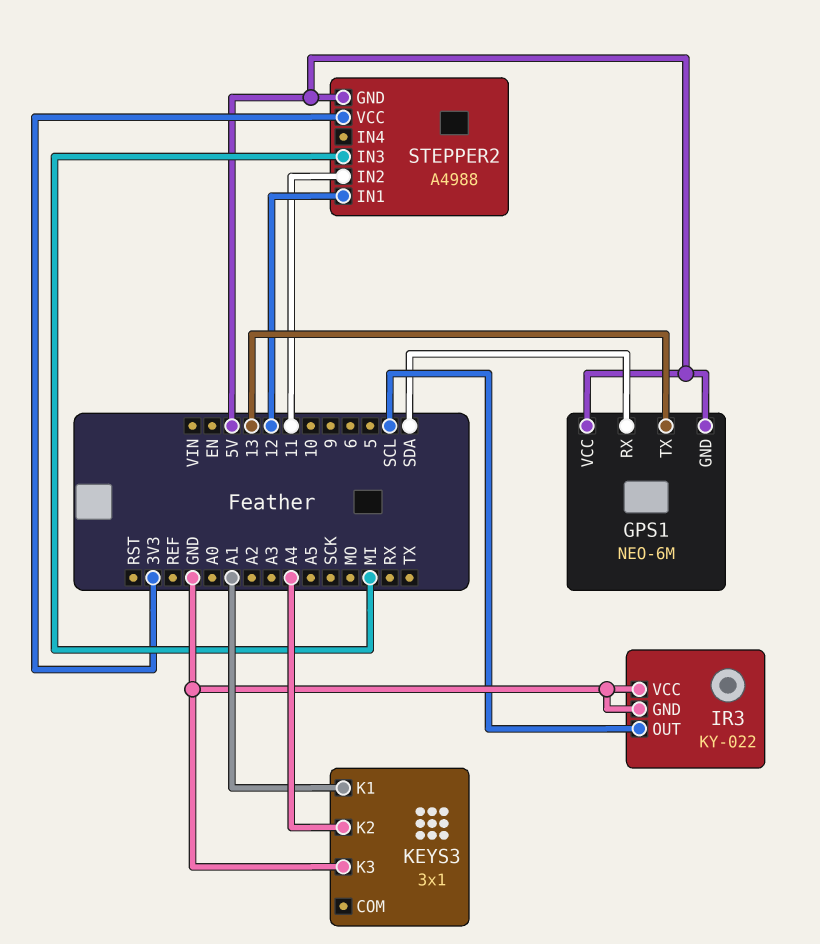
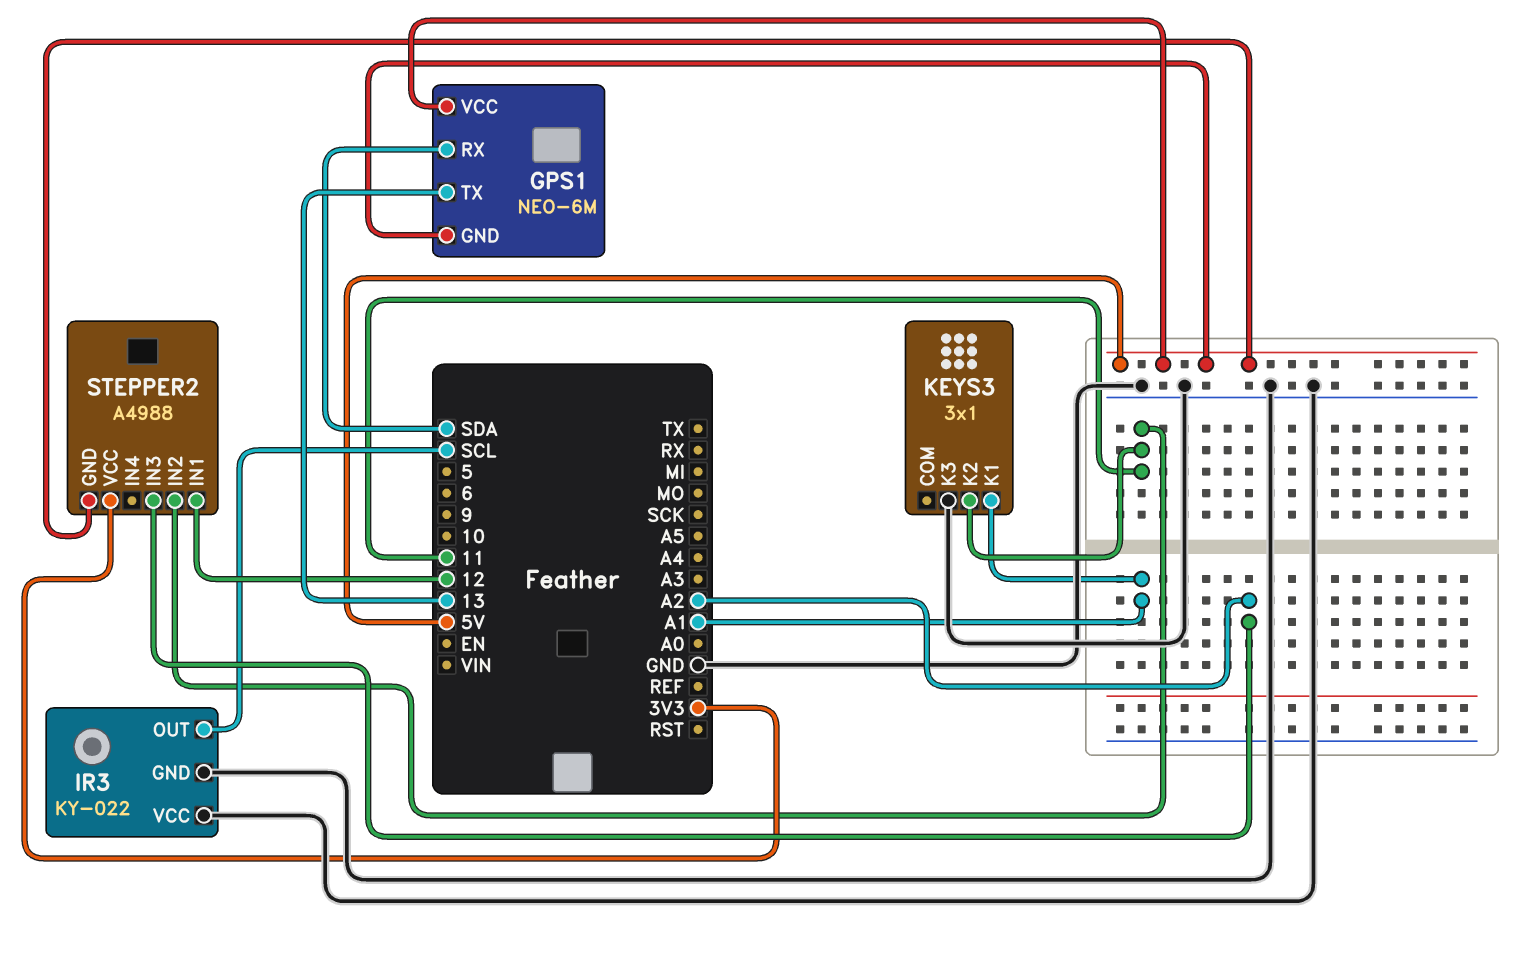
KEYS3 pin K2: A4 -> 11
STEPPER2 pin IN3: MI -> A2

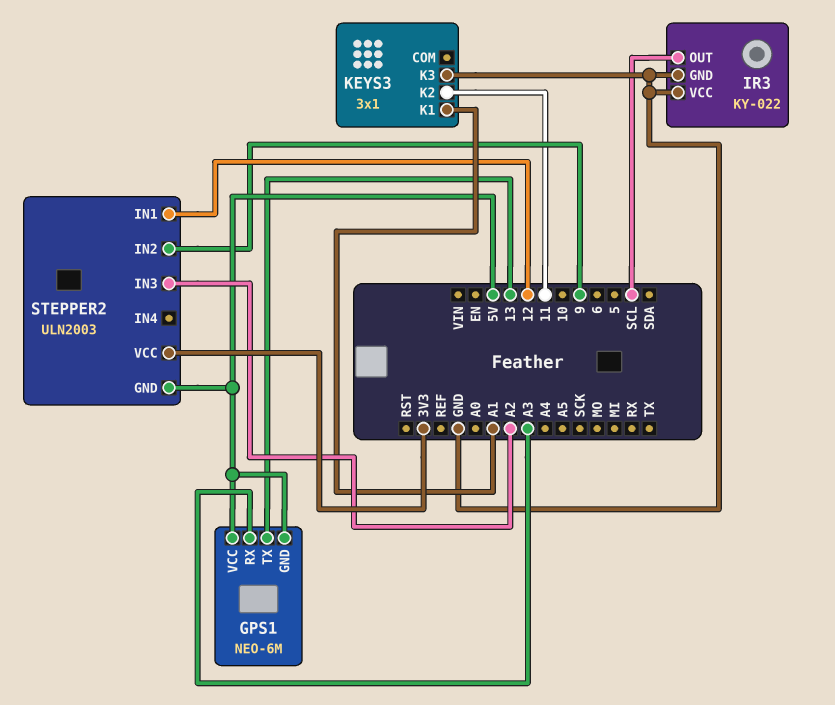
GPS1 pin RX: SDA -> A3
STEPPER2: A4988 -> ULN2003
STEPPER2 pin IN2: 11 -> 9

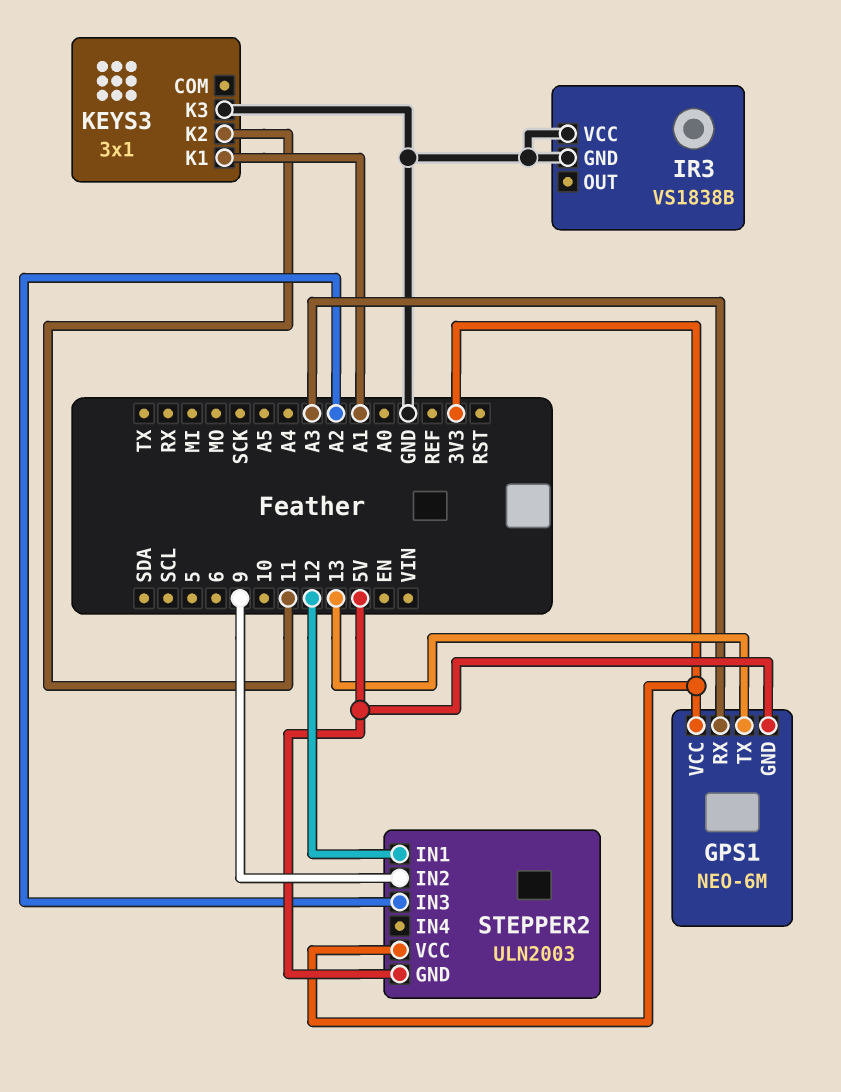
GPS1 pin VCC: 5V -> 3V3
IR3: KY-022 -> VS1838B
IR3 pin OUT: SCL -> none

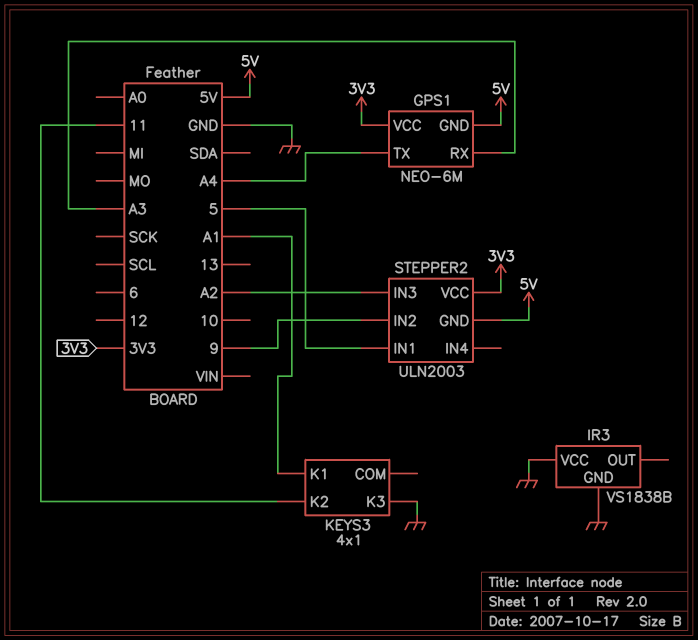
GPS1 pin TX: 13 -> A4
KEYS3: 3x1 -> 4x1
STEPPER2 pin IN1: 12 -> 5

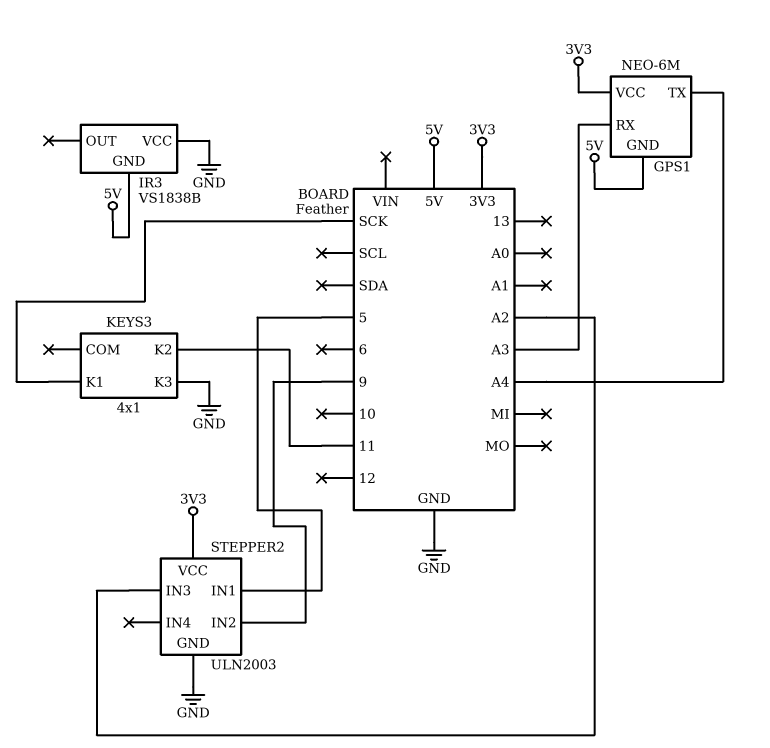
IR3 pin GND: GND -> 5V
KEYS3 pin K1: A1 -> SCK
STEPPER2 pin GND: 5V -> GND

